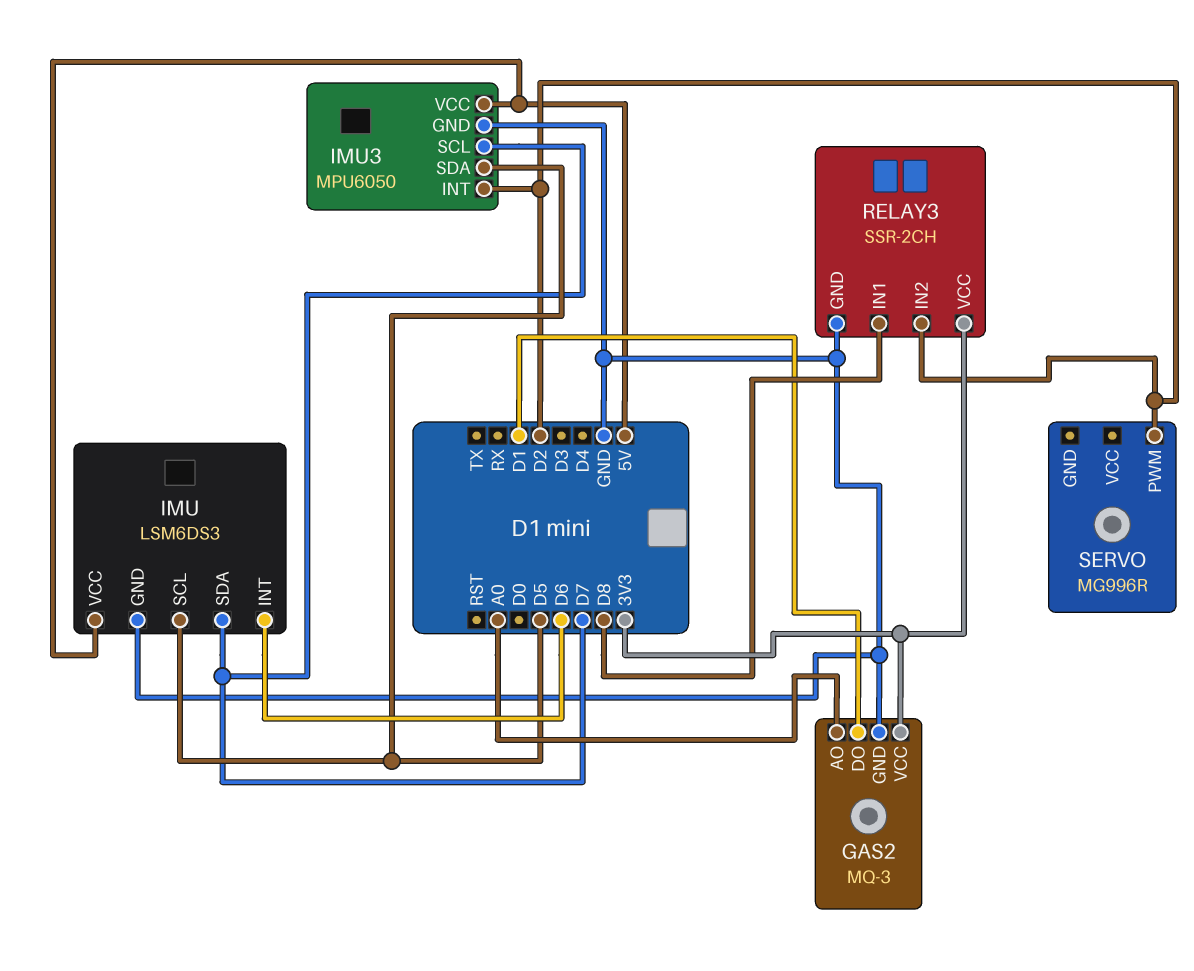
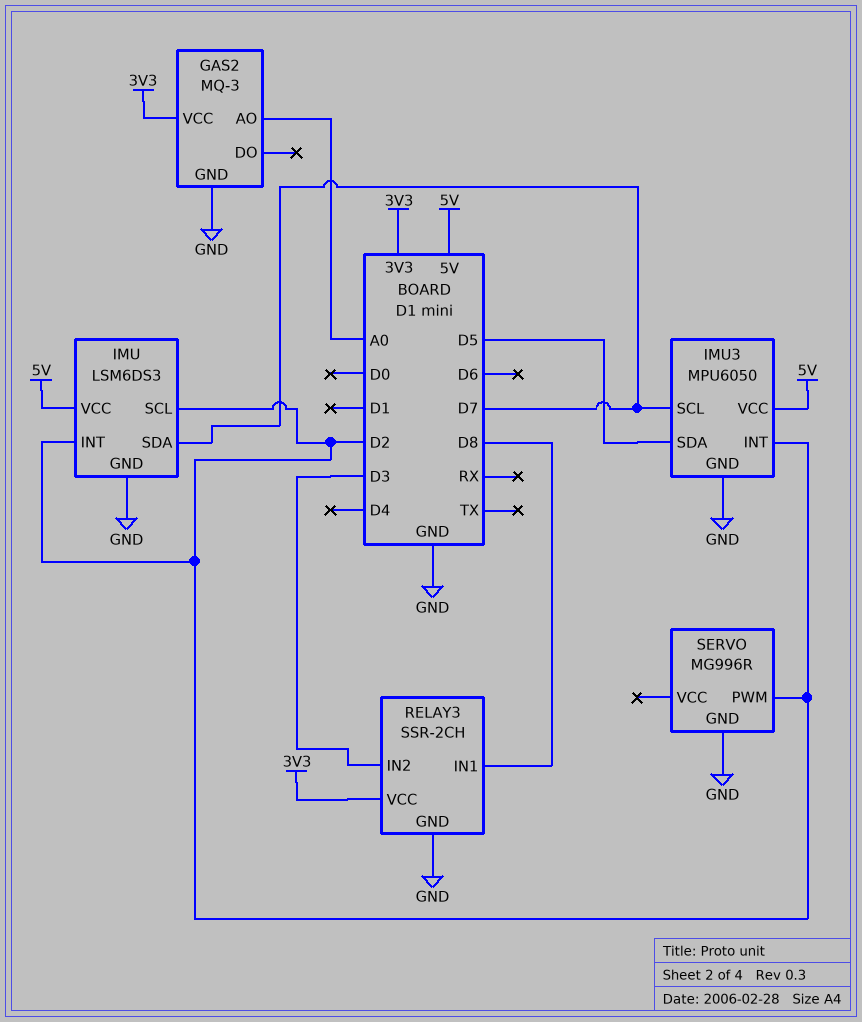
GAS2 pin DO: D1 -> none
IMU pin INT: D6 -> D2
IMU pin SCL: D5 -> D2
RELAY3 pin IN2: D2 -> D3
SERVO pin GND: none -> GND

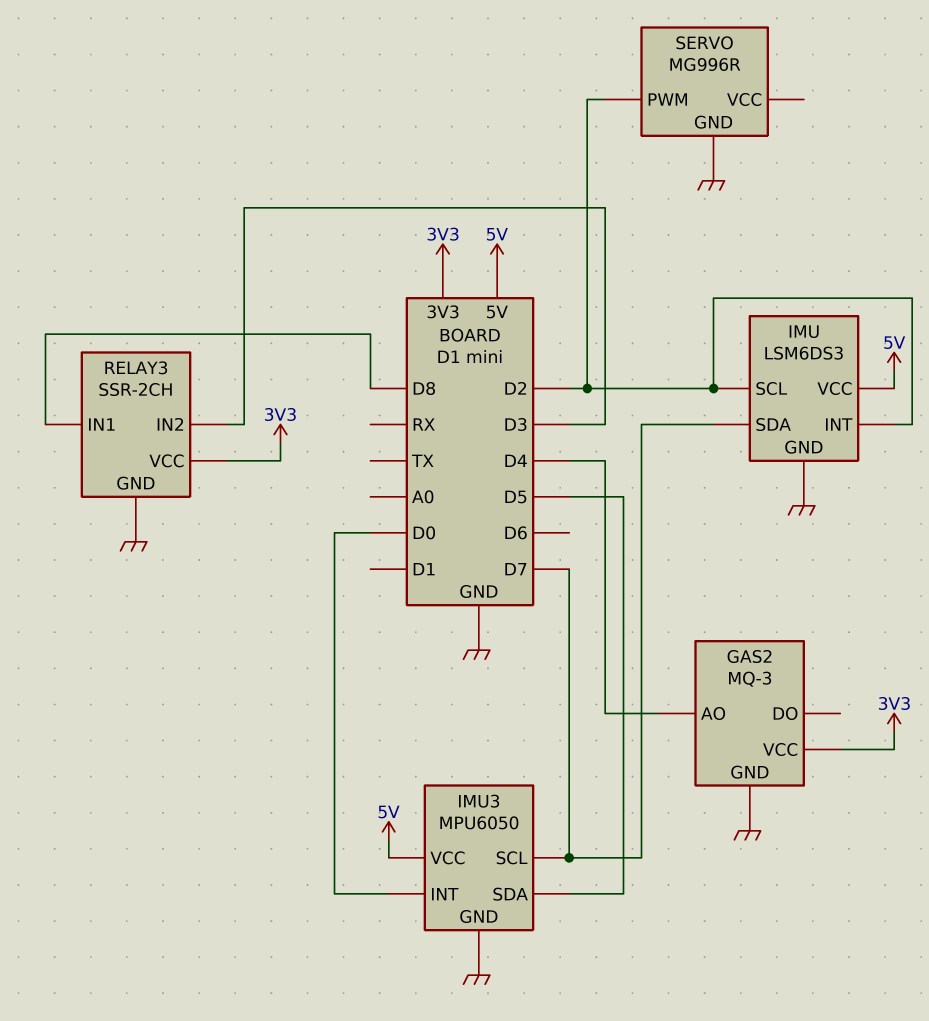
GAS2 pin AO: A0 -> D4
IMU3 pin INT: D2 -> D0

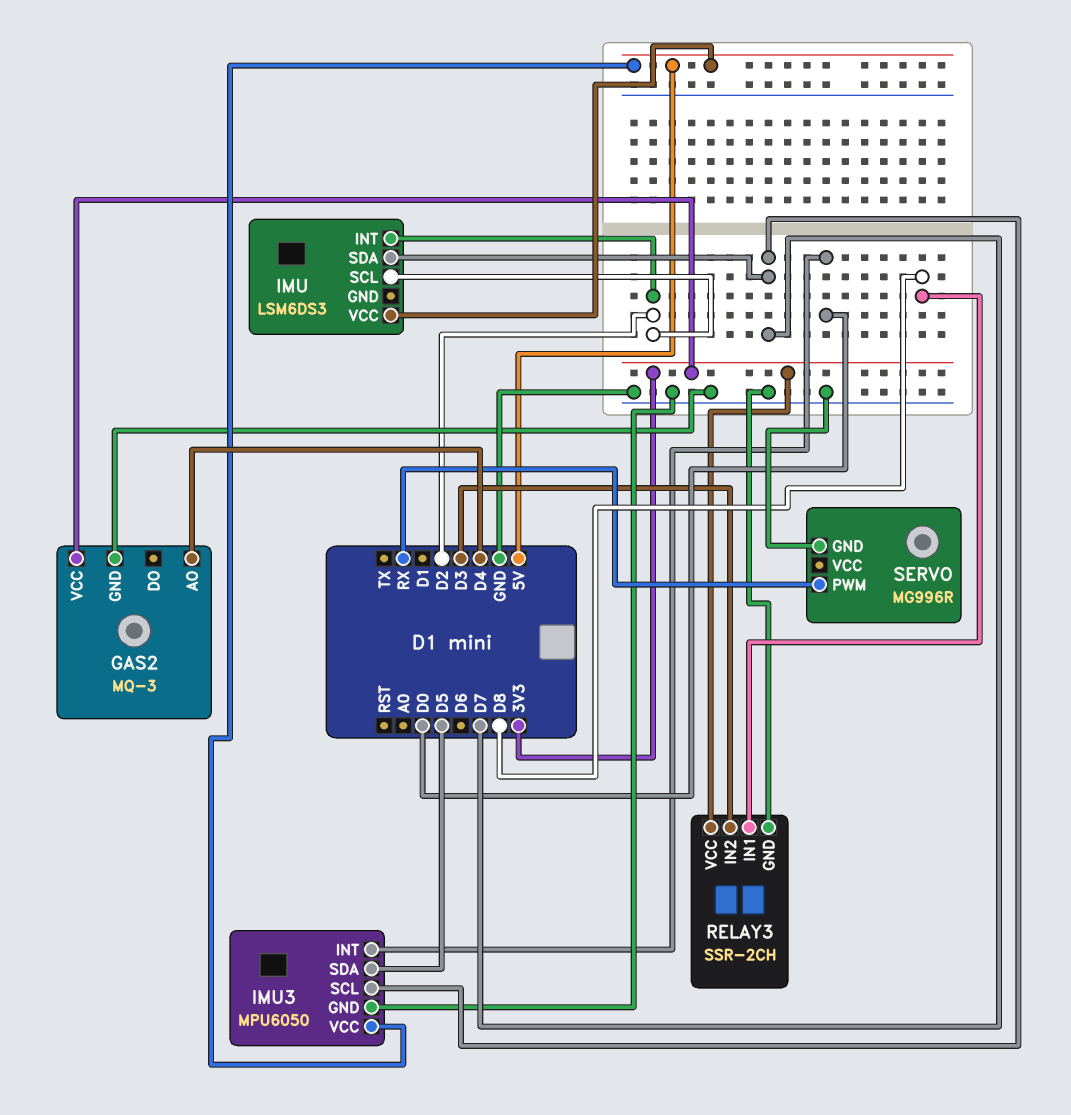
IMU pin GND: GND -> none
SERVO pin PWM: D2 -> RX

